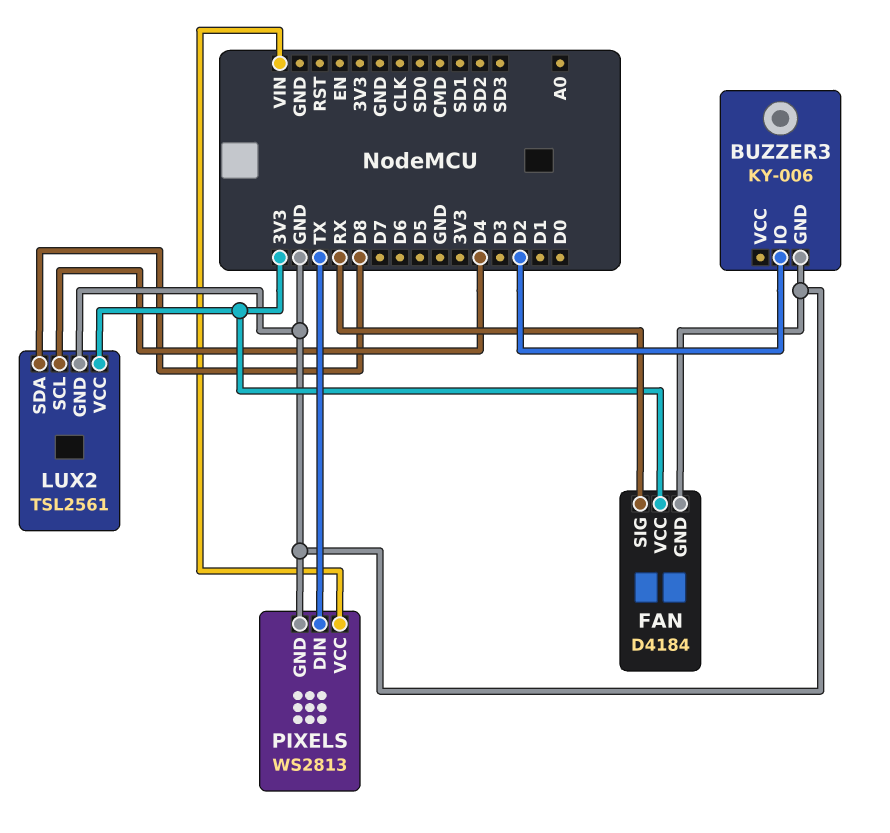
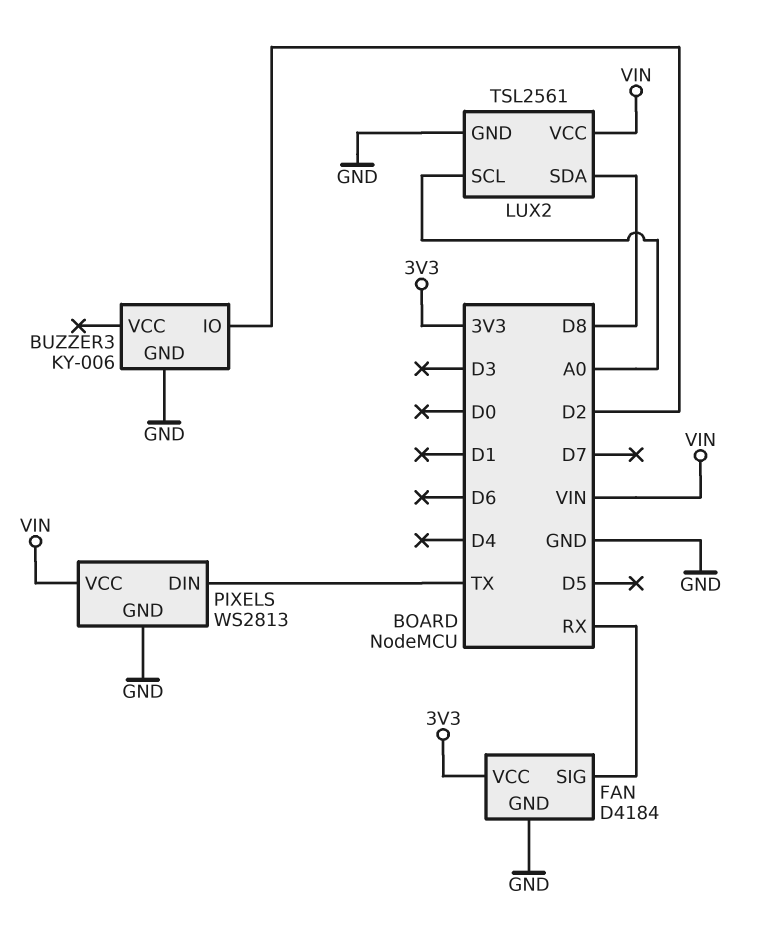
LUX2 pin SCL: D4 -> A0
LUX2 pin VCC: 3V3 -> VIN

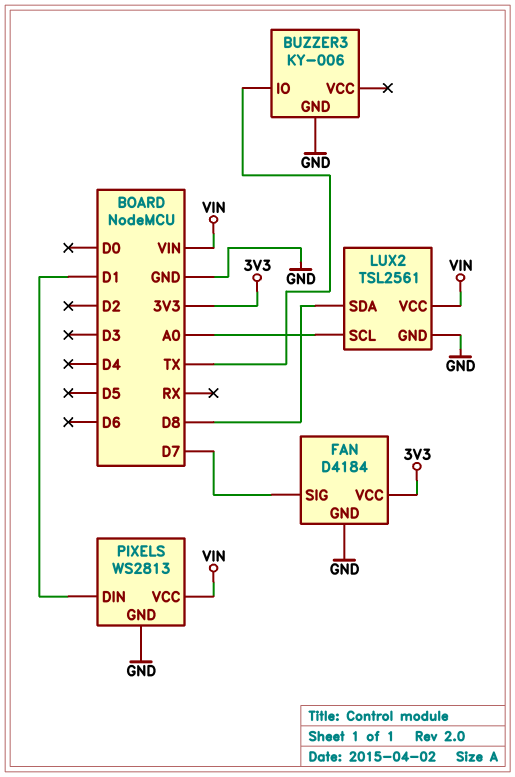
BUZZER3 pin IO: D2 -> TX
FAN pin SIG: RX -> D7
PIXELS pin DIN: TX -> D1

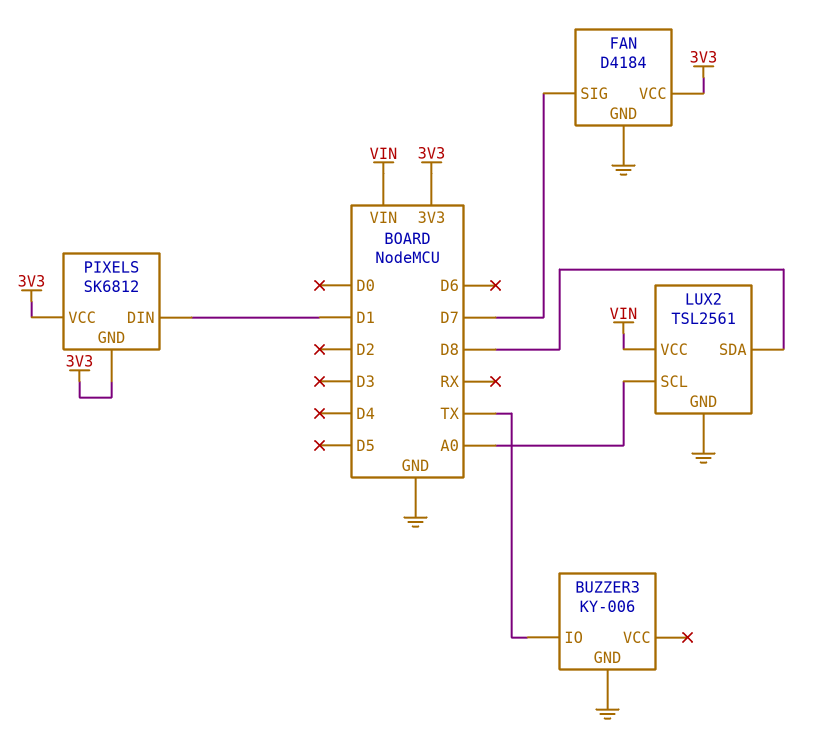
PIXELS: WS2813 -> SK6812
PIXELS pin GND: GND -> 3V3
PIXELS pin VCC: VIN -> 3V3

